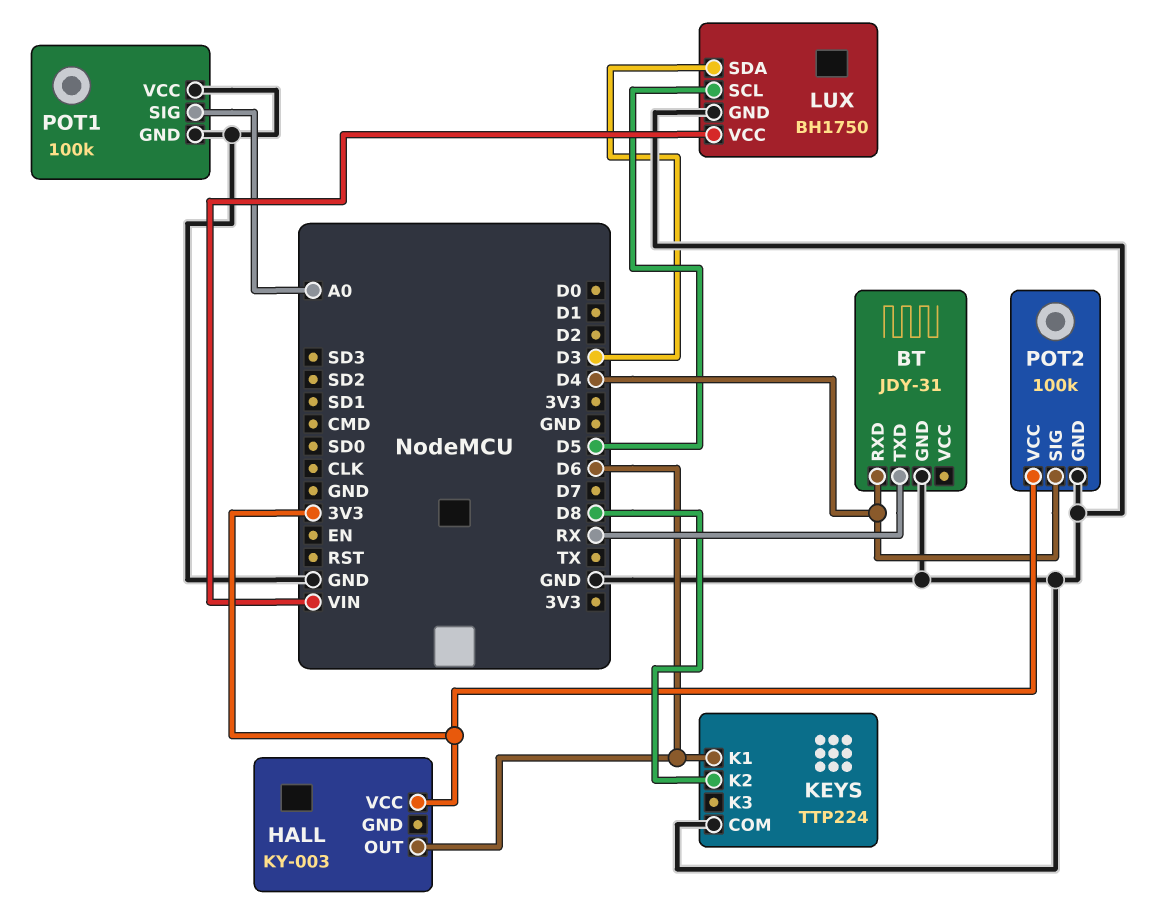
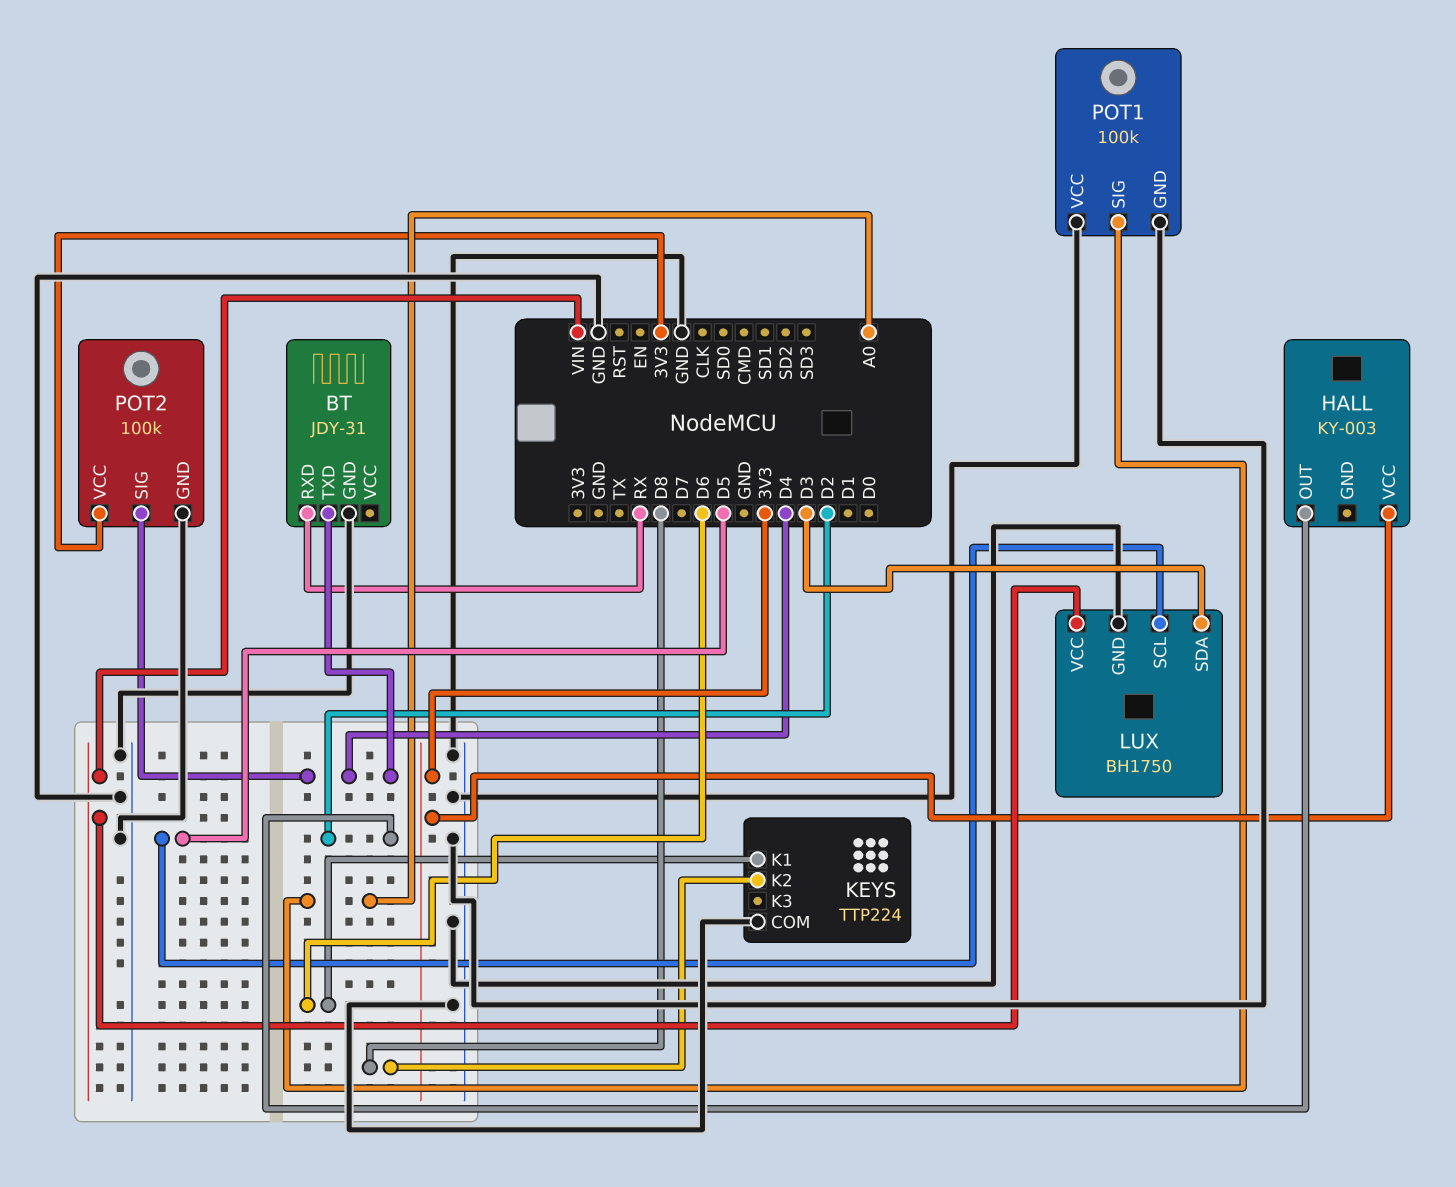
BT pin RXD: D4 -> RX
BT pin TXD: RX -> D4
HALL pin OUT: D6 -> D2

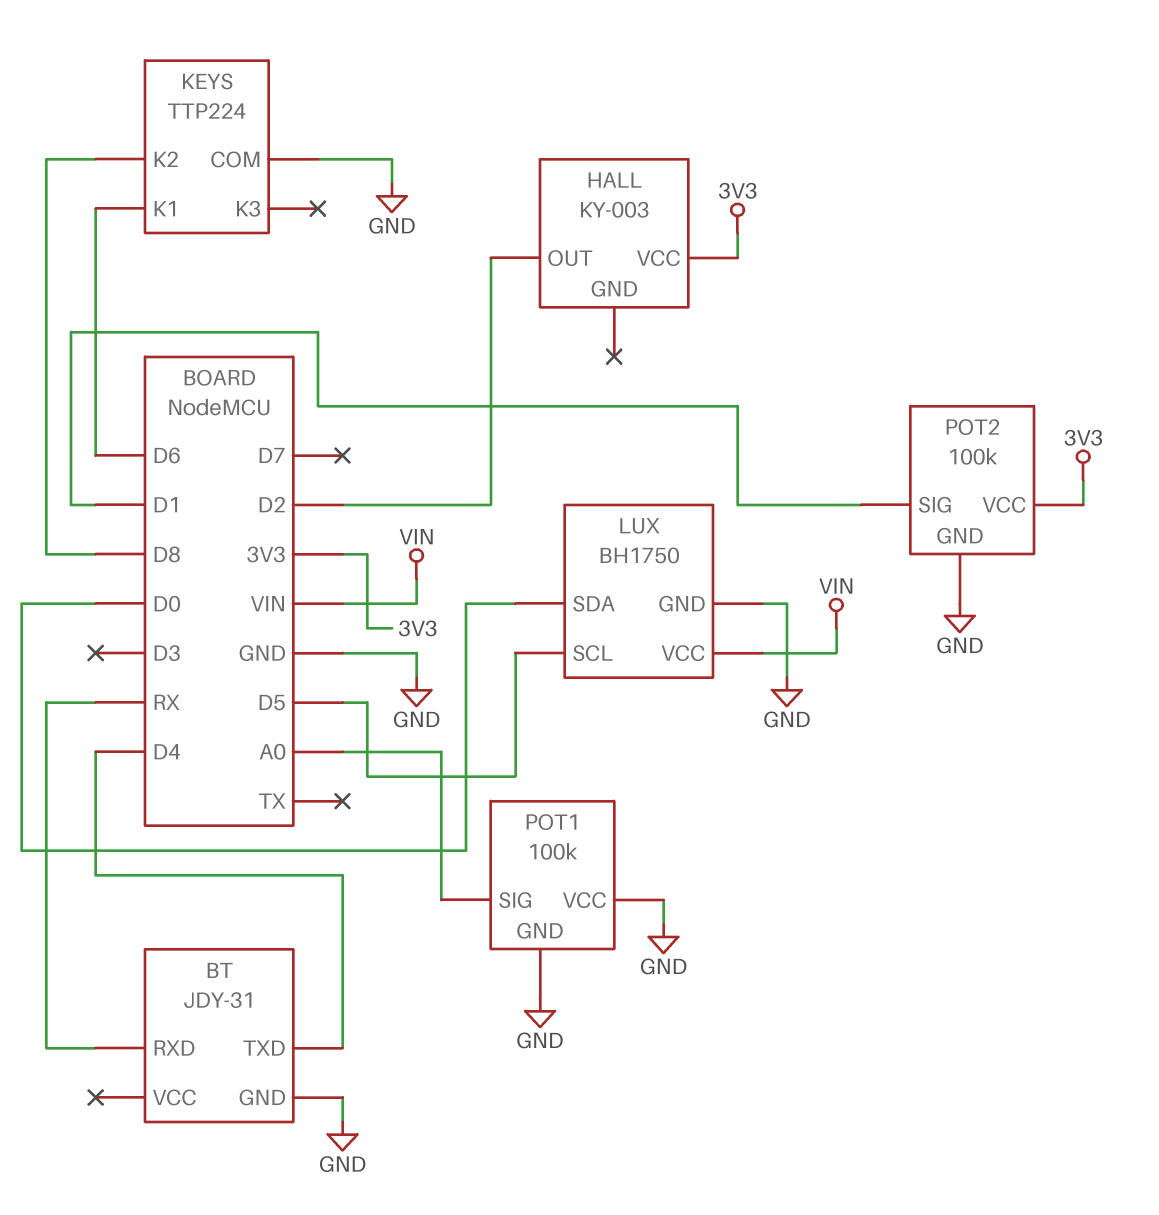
LUX pin SDA: D3 -> D0
POT2 pin SIG: D4 -> D1

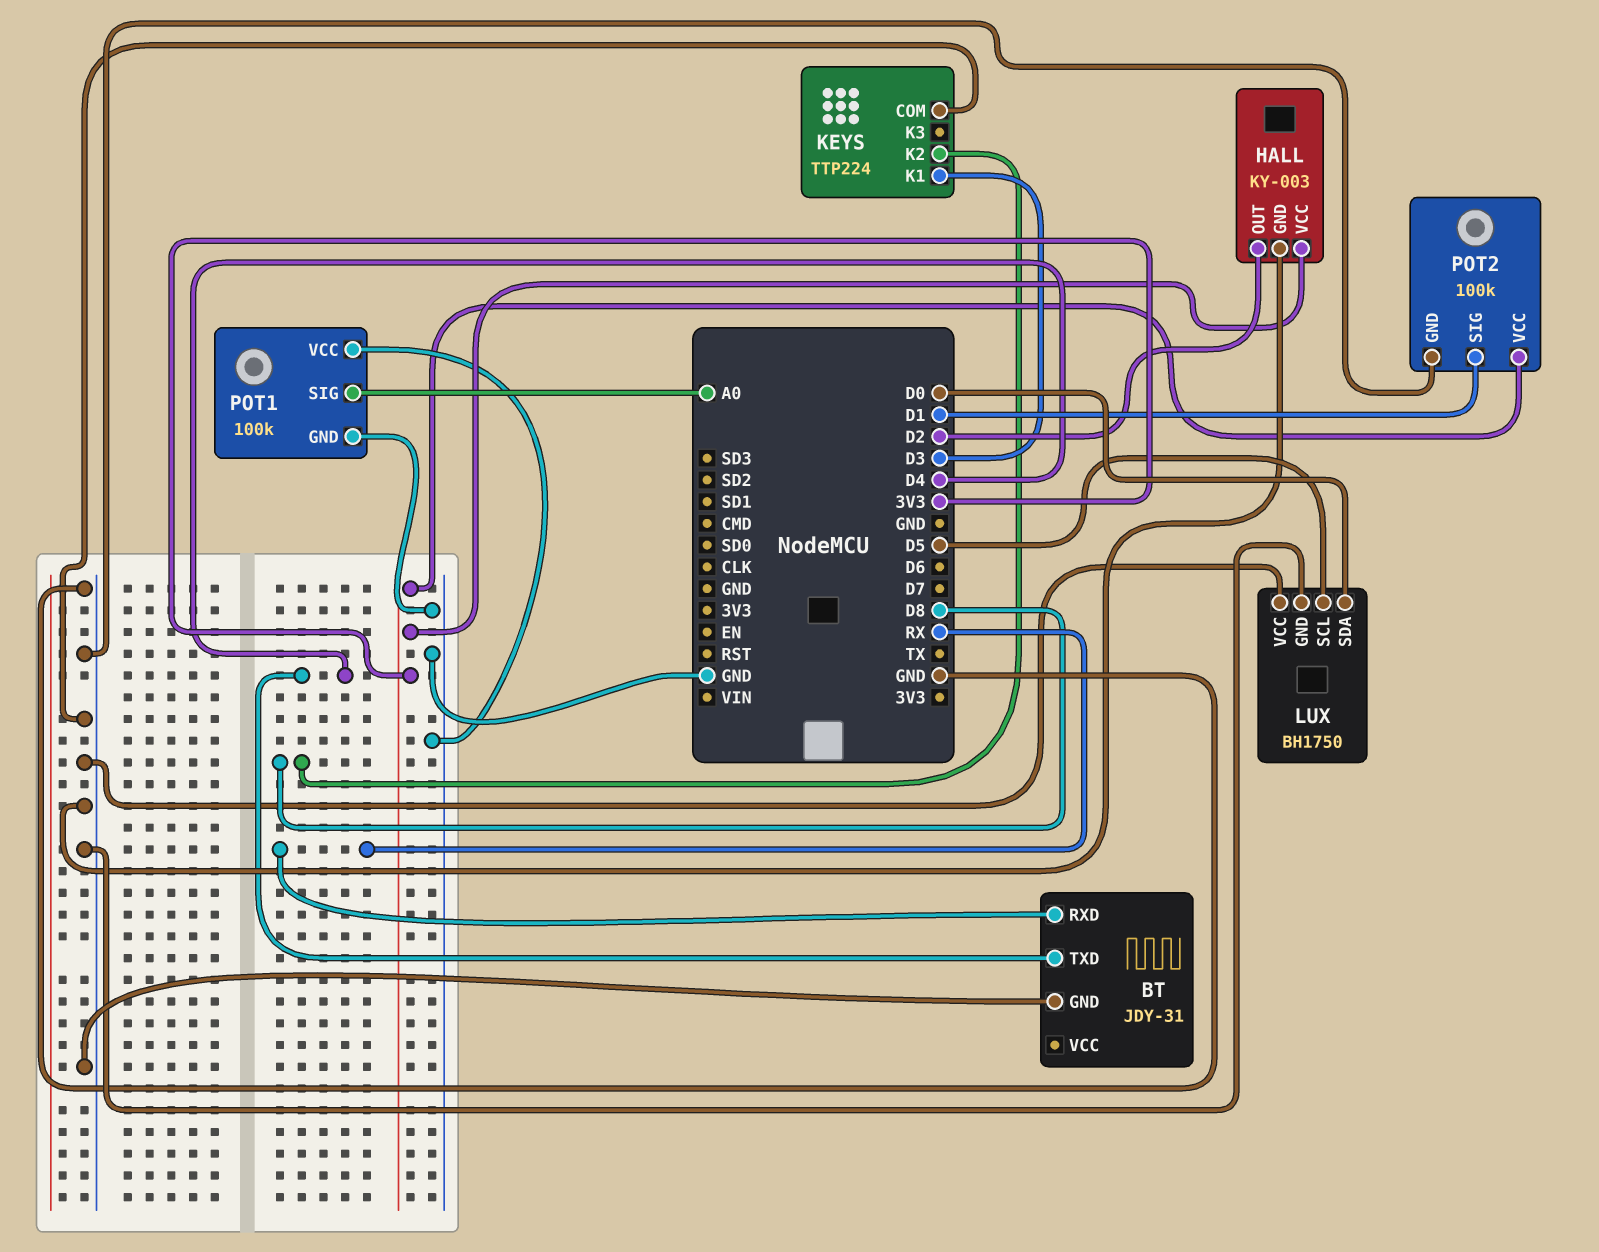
HALL pin GND: none -> GND
KEYS pin K1: D6 -> D3
LUX pin VCC: VIN -> GND

